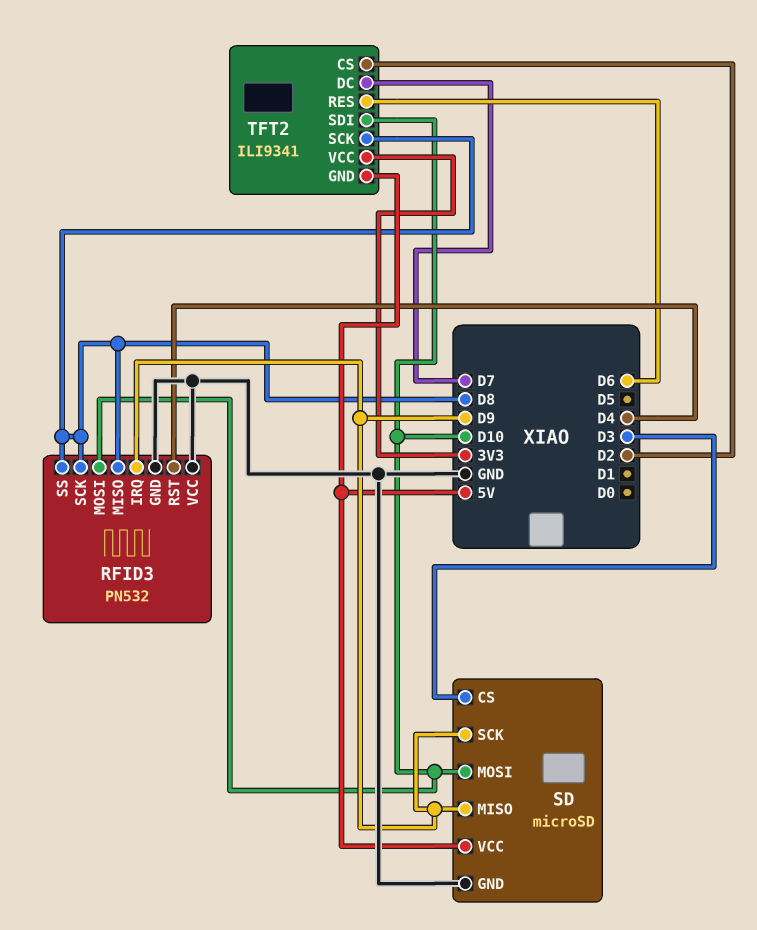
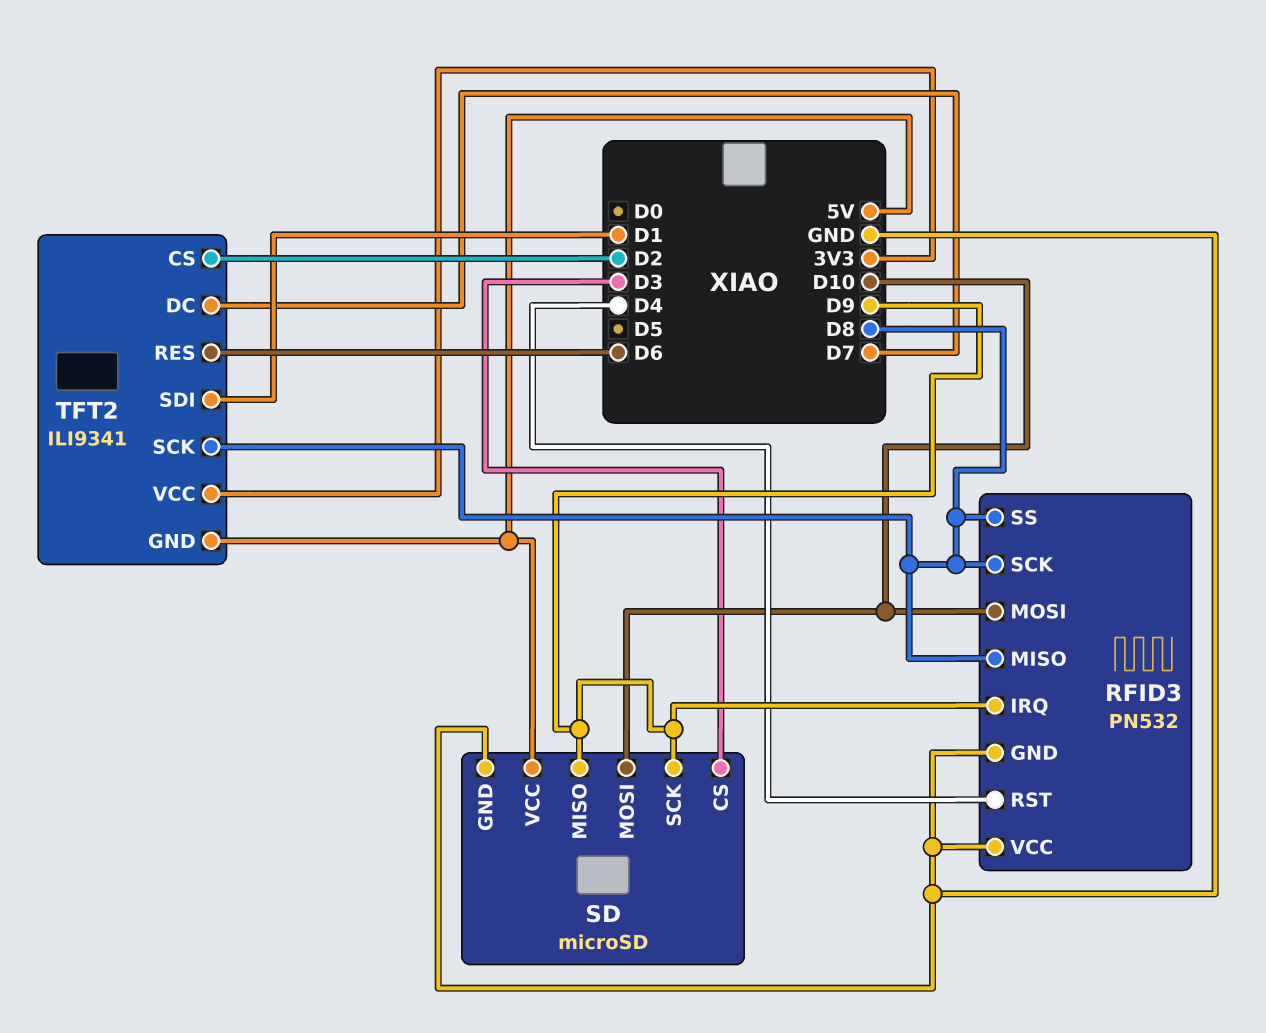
TFT2 pin SDI: D10 -> D1

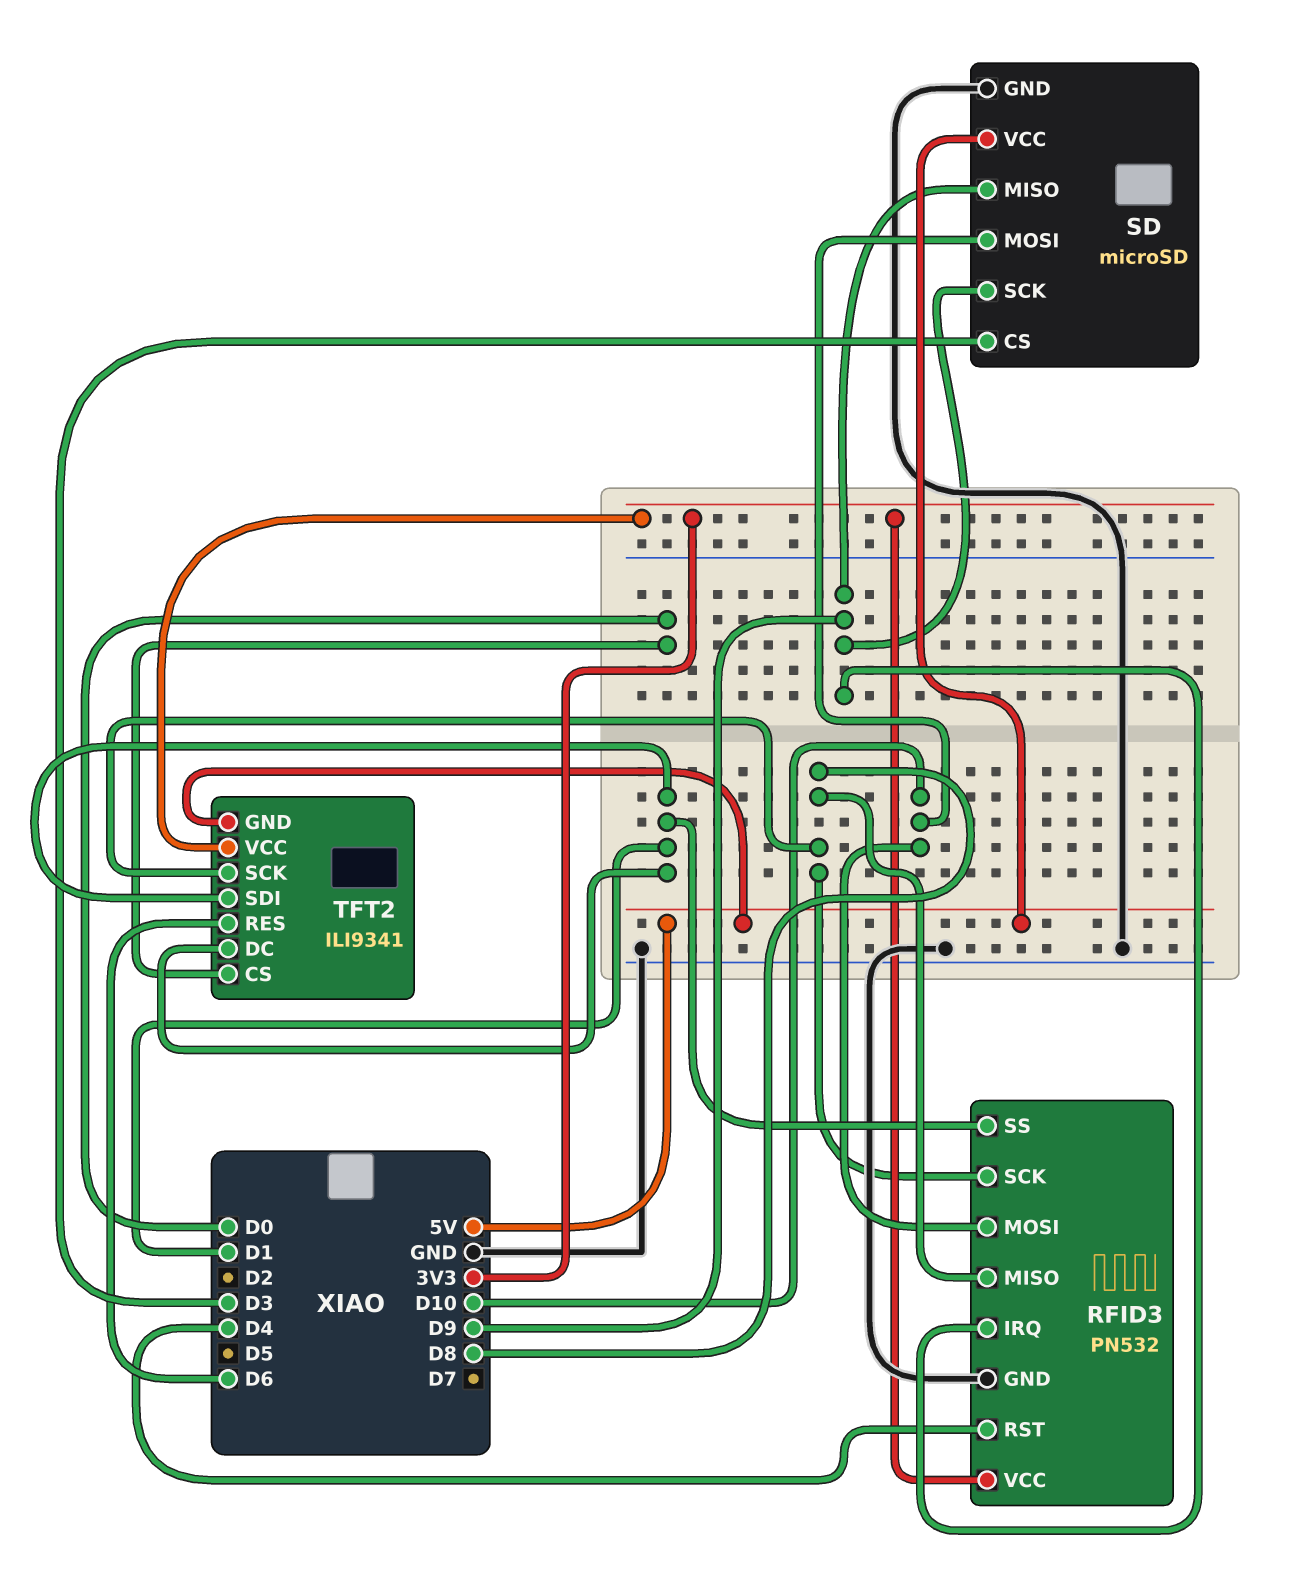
RFID3 pin SS: D8 -> D1
RFID3 pin VCC: GND -> 3V3
TFT2 pin CS: D2 -> D0
TFT2 pin DC: D7 -> D1

